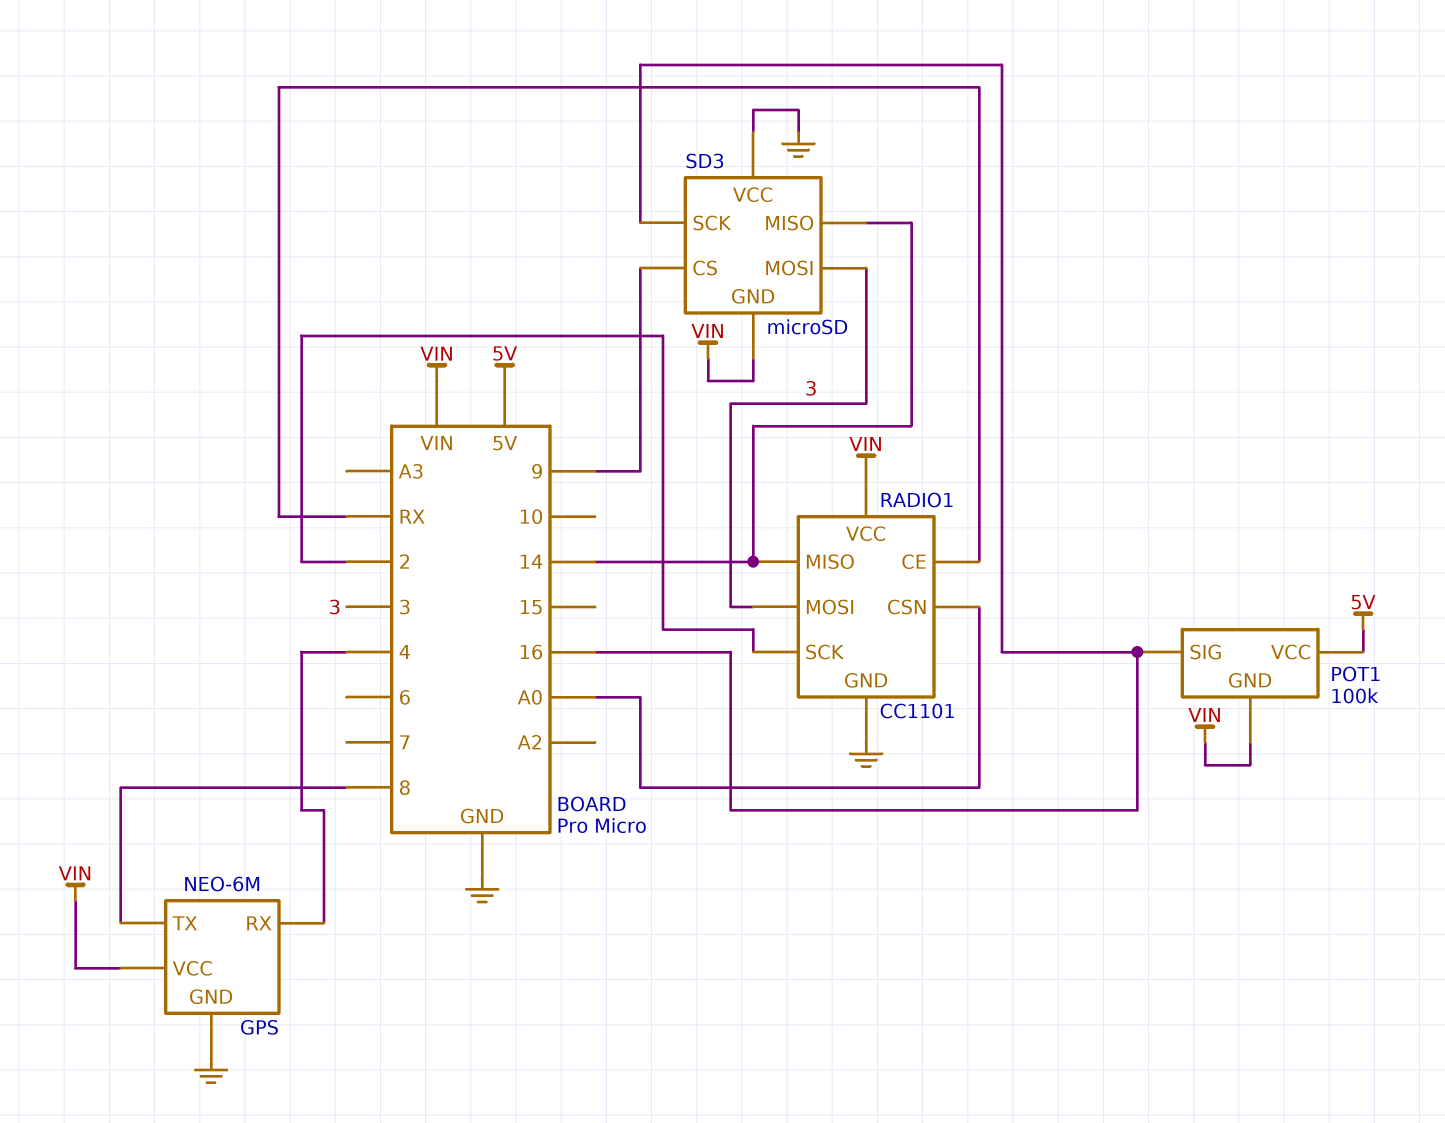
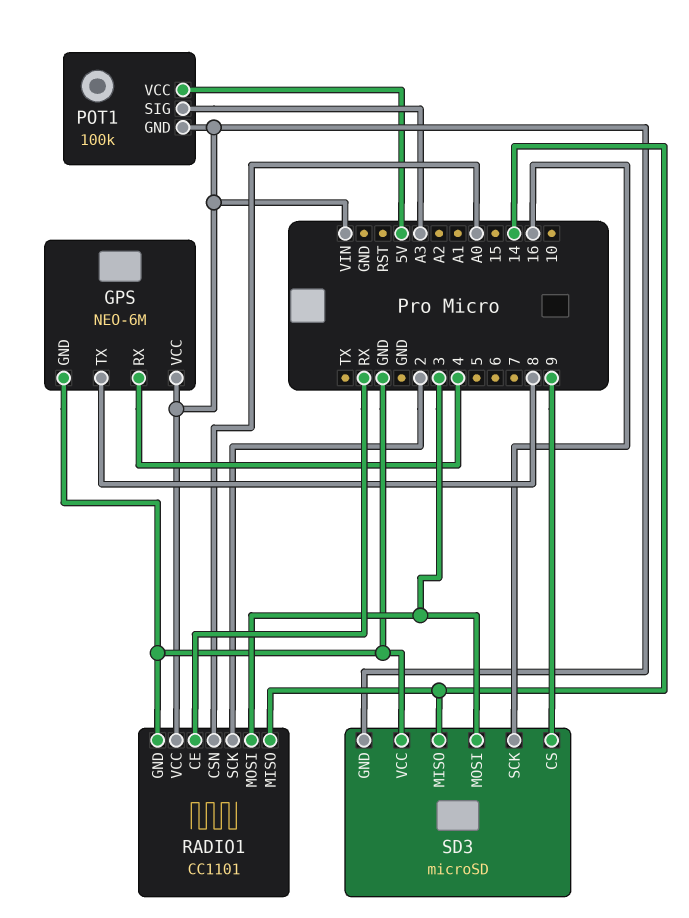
POT1 pin SIG: 16 -> A3

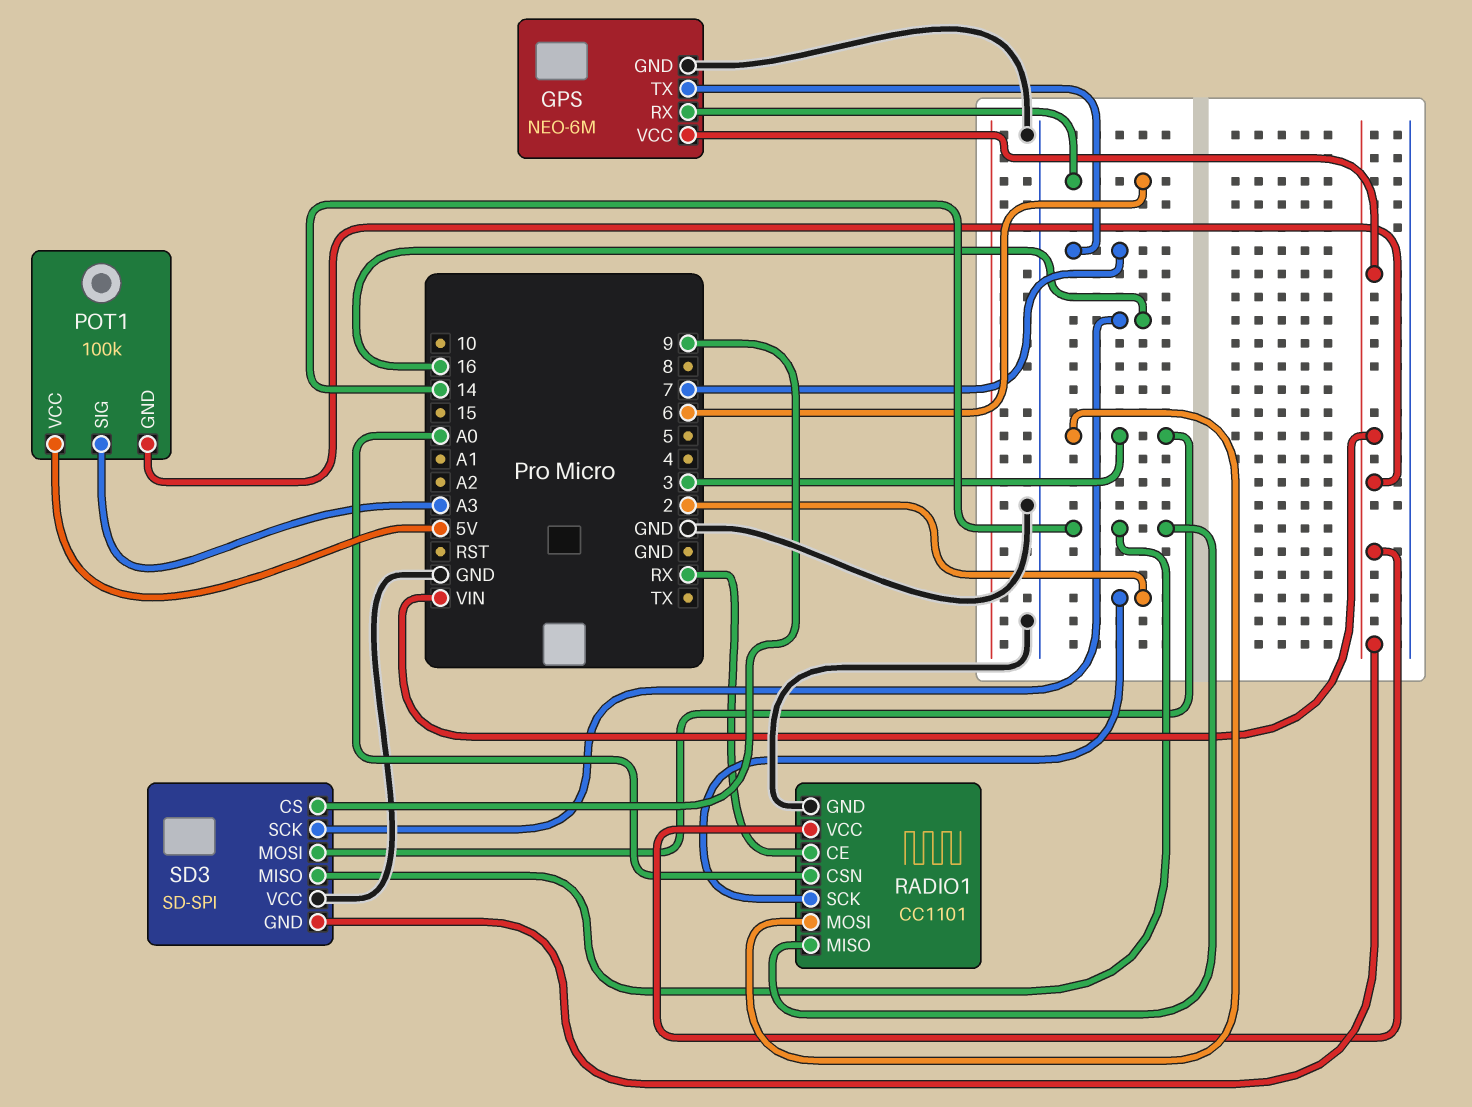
GPS pin RX: 4 -> 6
GPS pin TX: 8 -> 7
SD3: microSD -> SD-SPI

